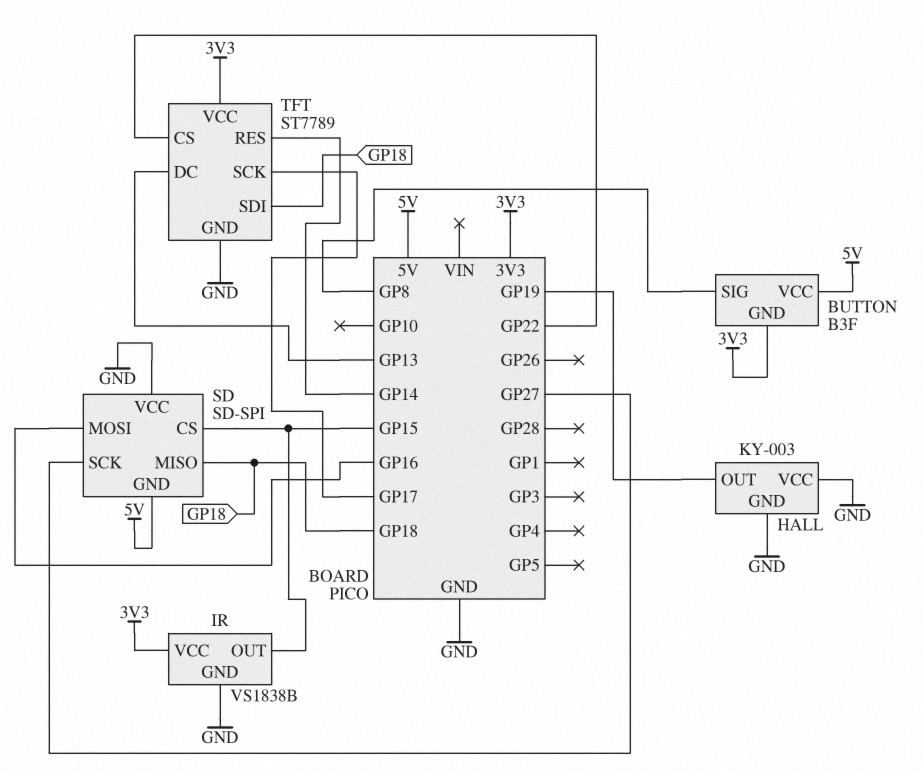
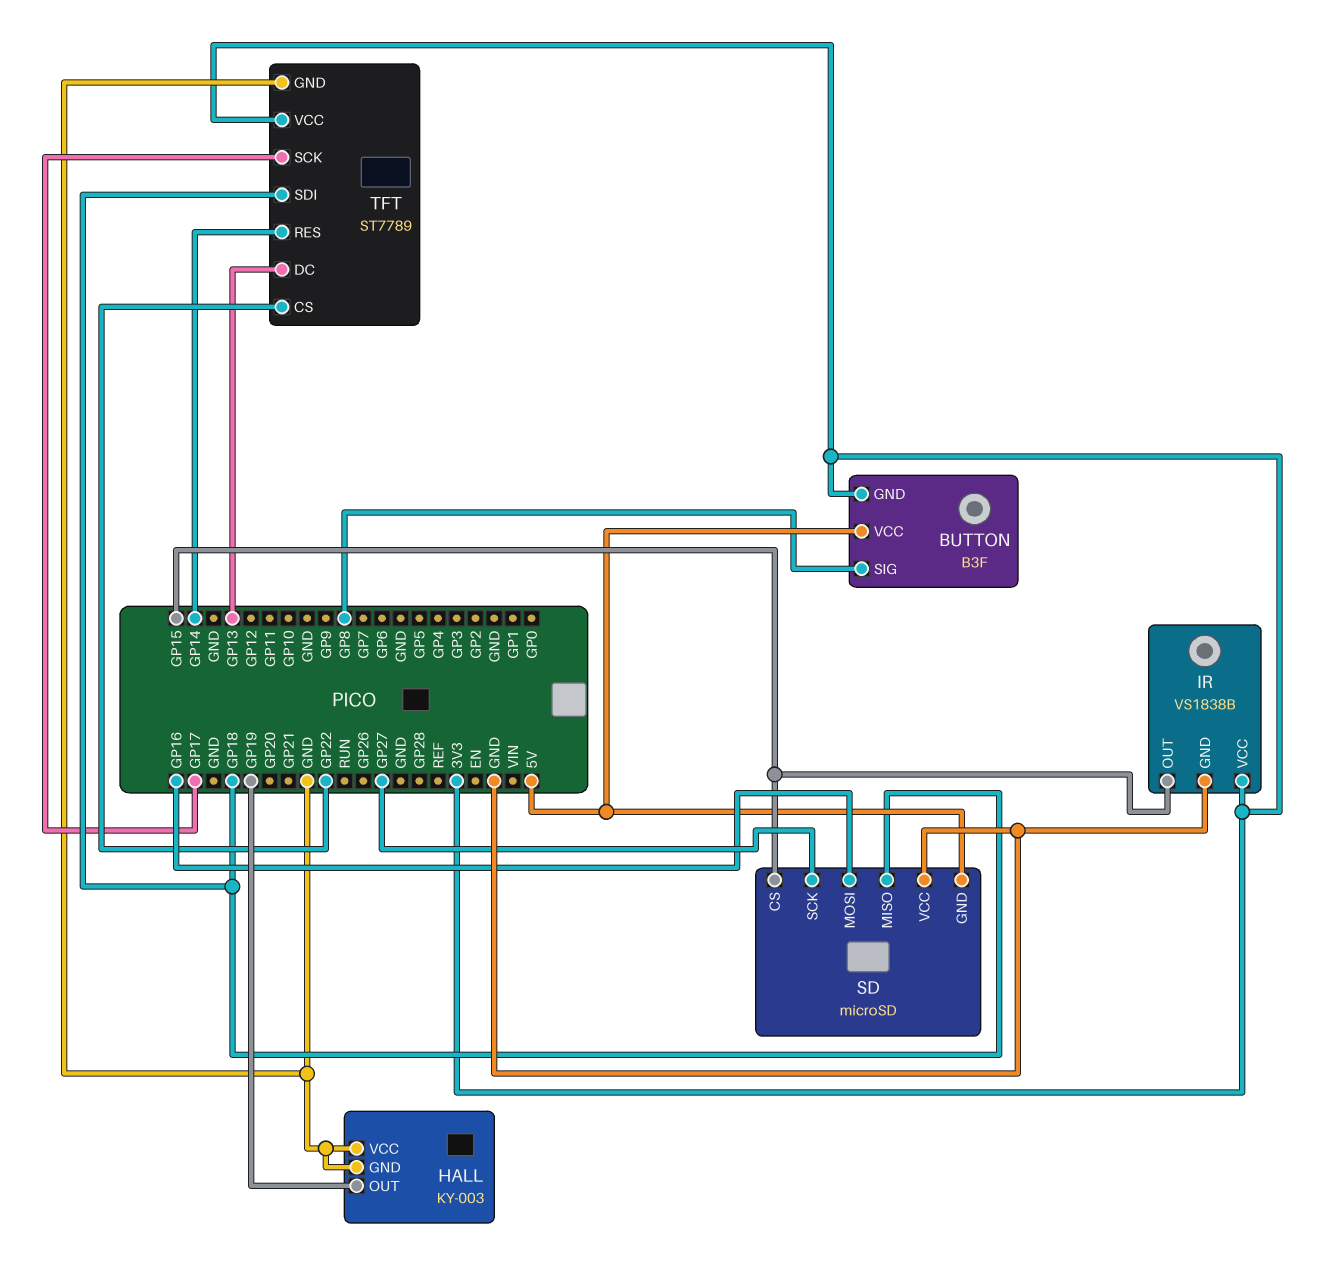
SD: SD-SPI -> microSD

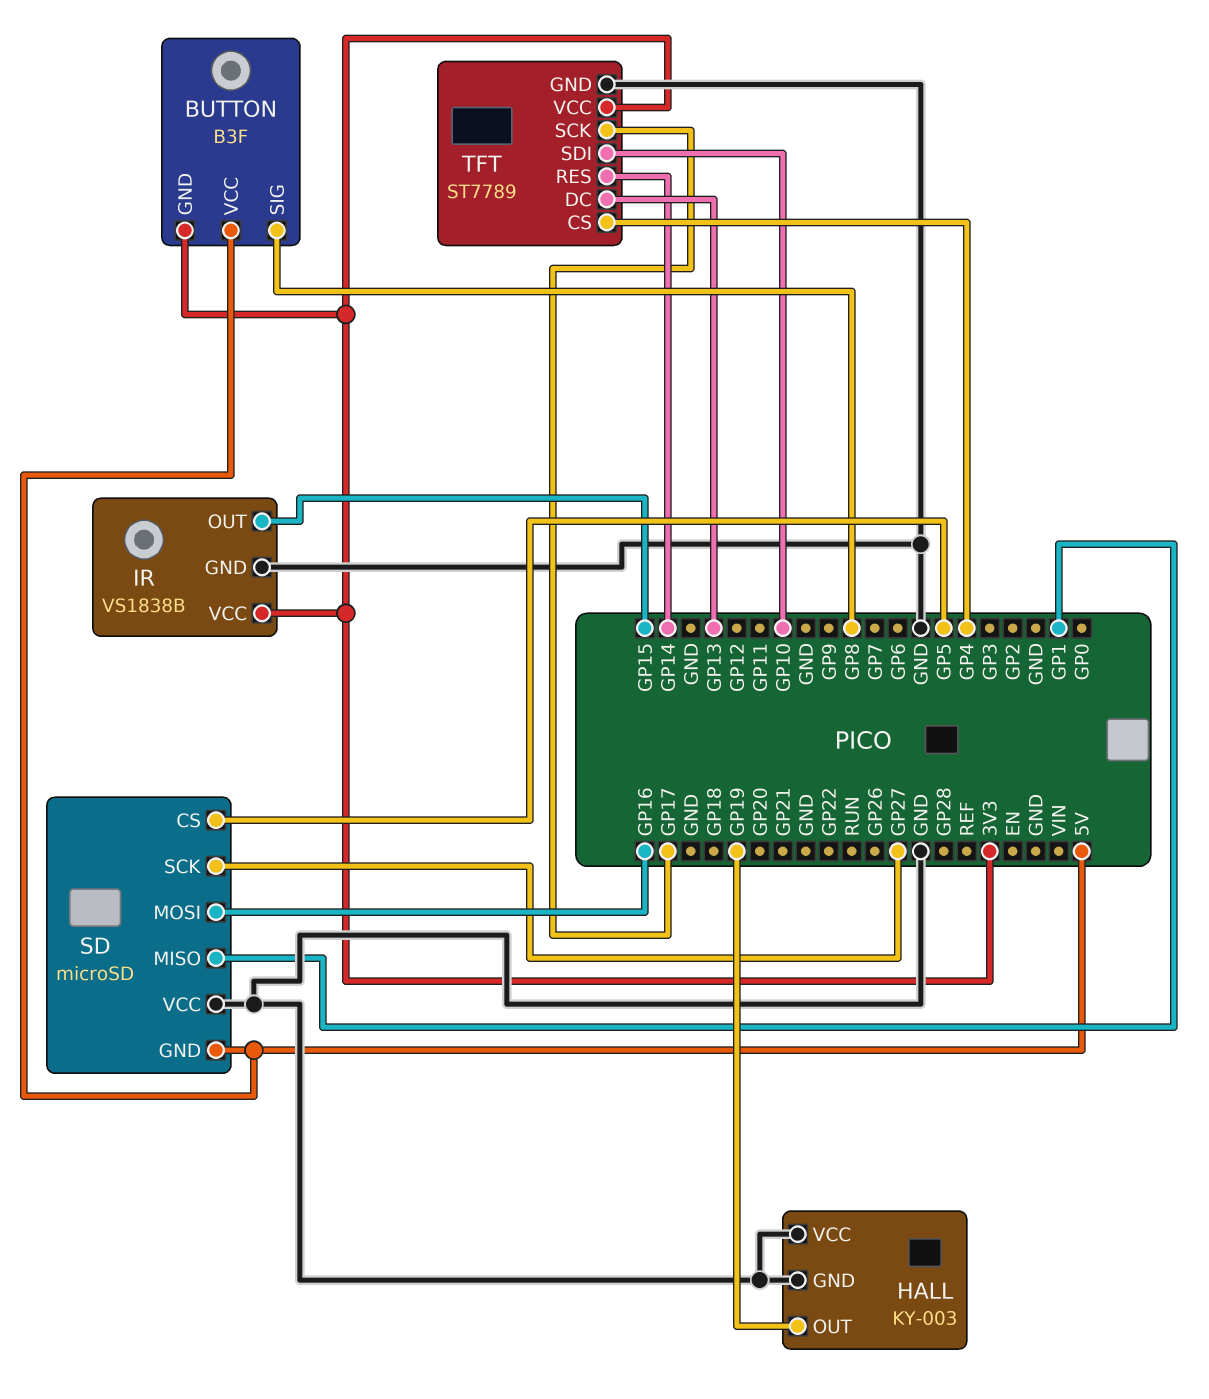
SD pin CS: GP15 -> GP5
SD pin MISO: GP18 -> GP1
TFT pin CS: GP22 -> GP4
TFT pin SDI: GP18 -> GP10

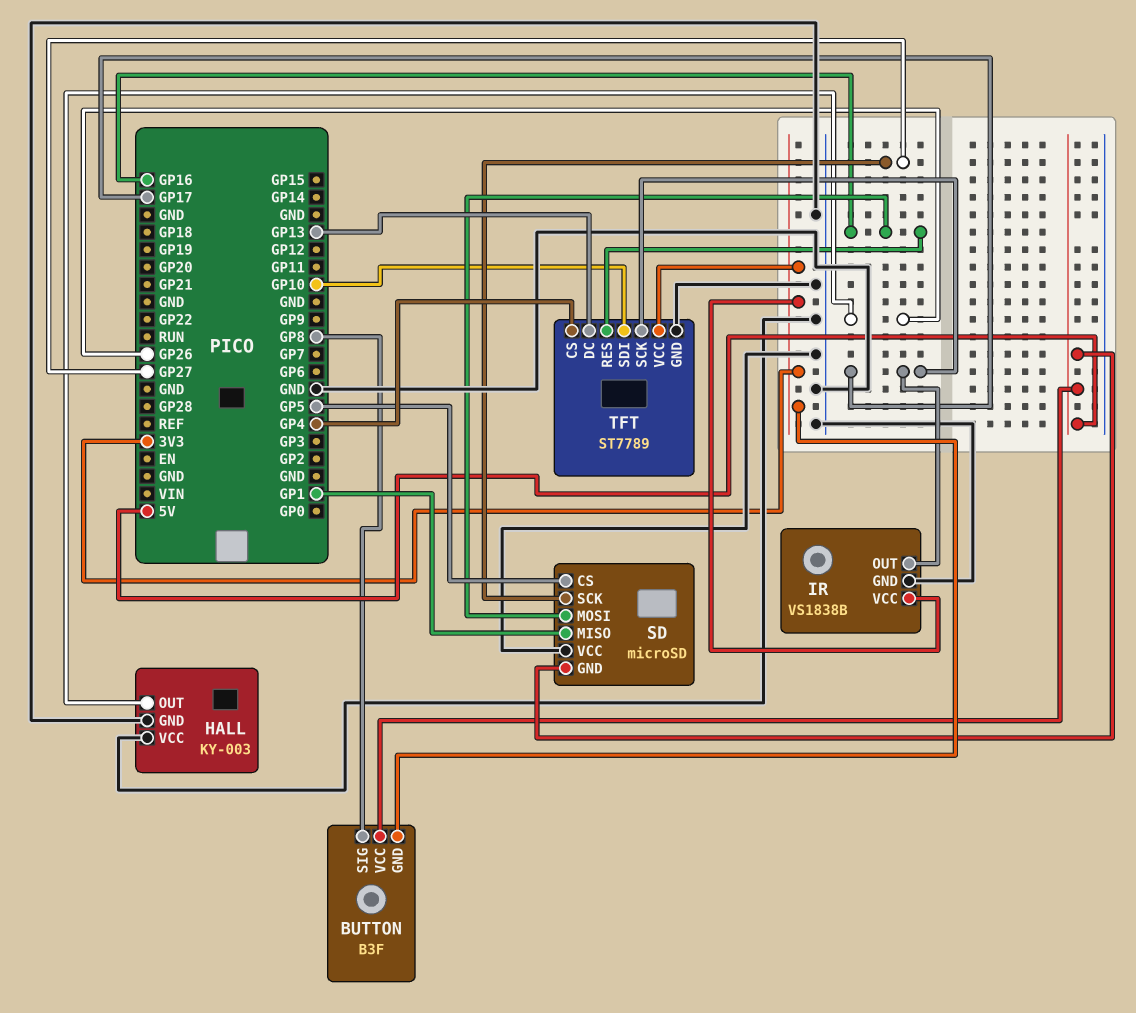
HALL pin OUT: GP19 -> GP26
IR pin OUT: GP15 -> GP17
TFT pin RES: GP14 -> GP16

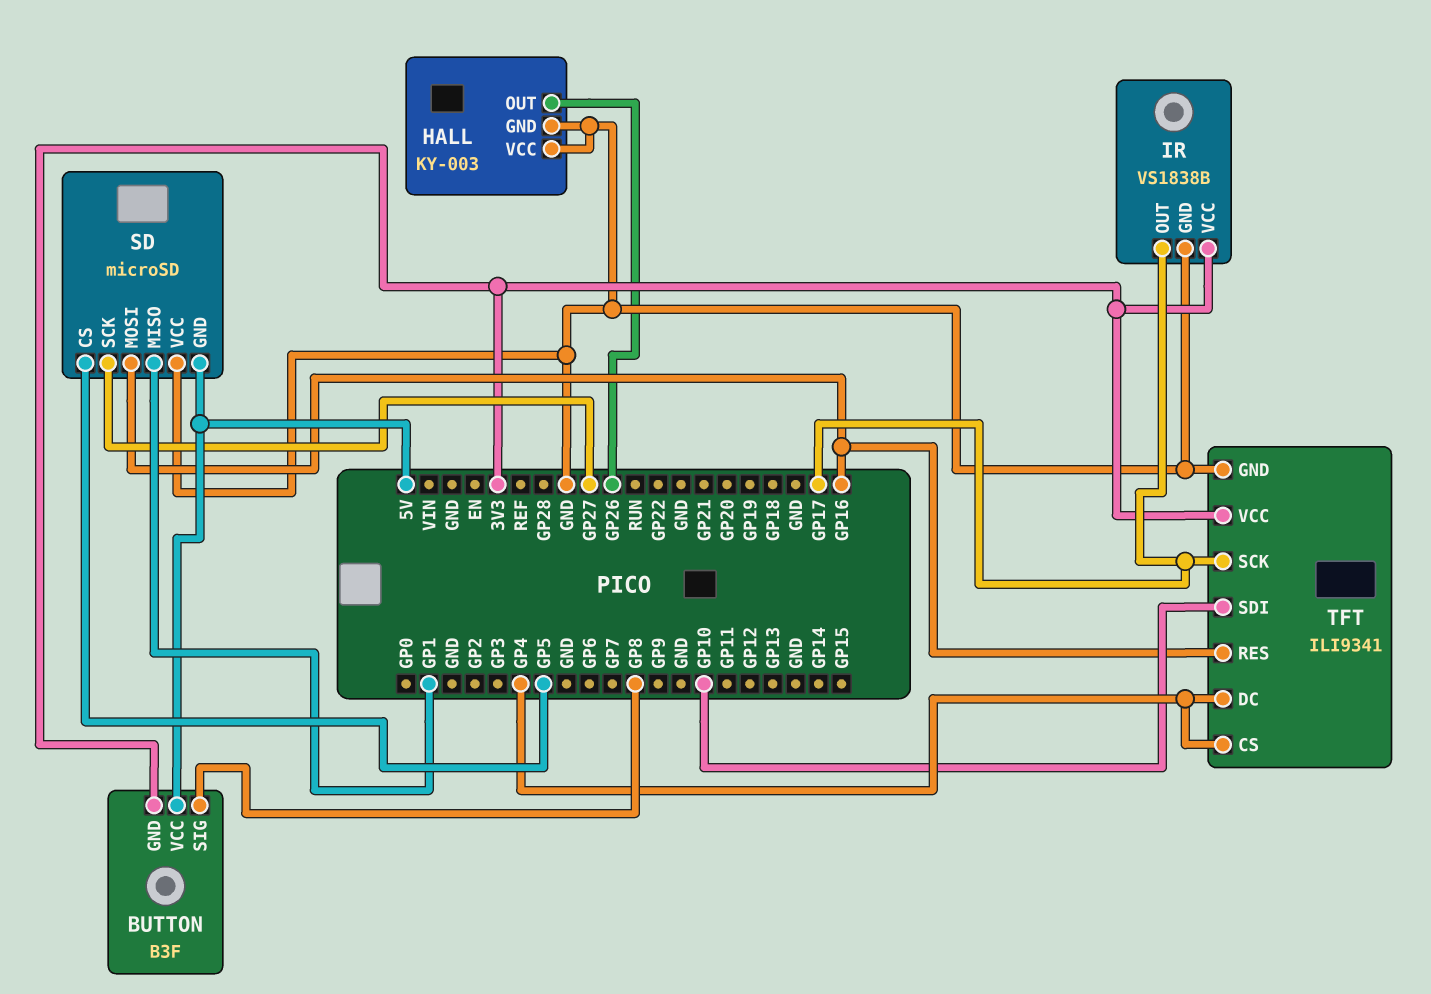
TFT: ST7789 -> ILI9341
TFT pin DC: GP13 -> GP4

